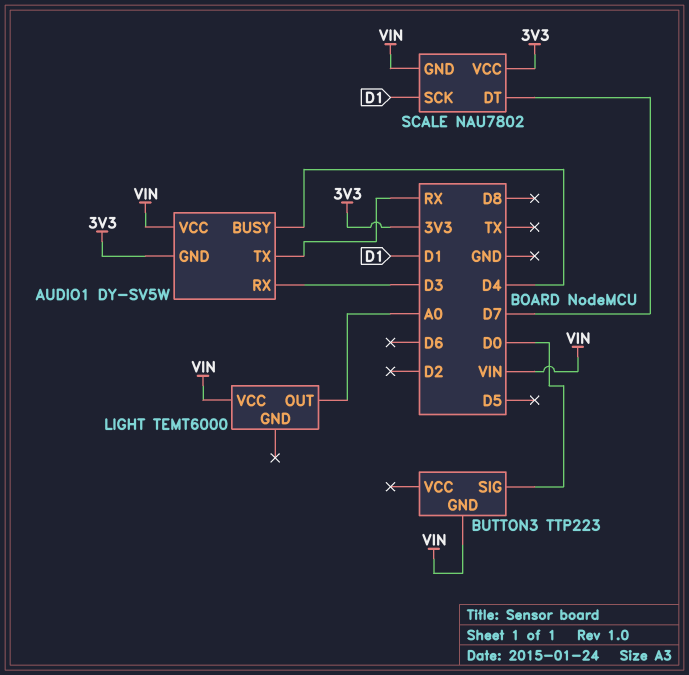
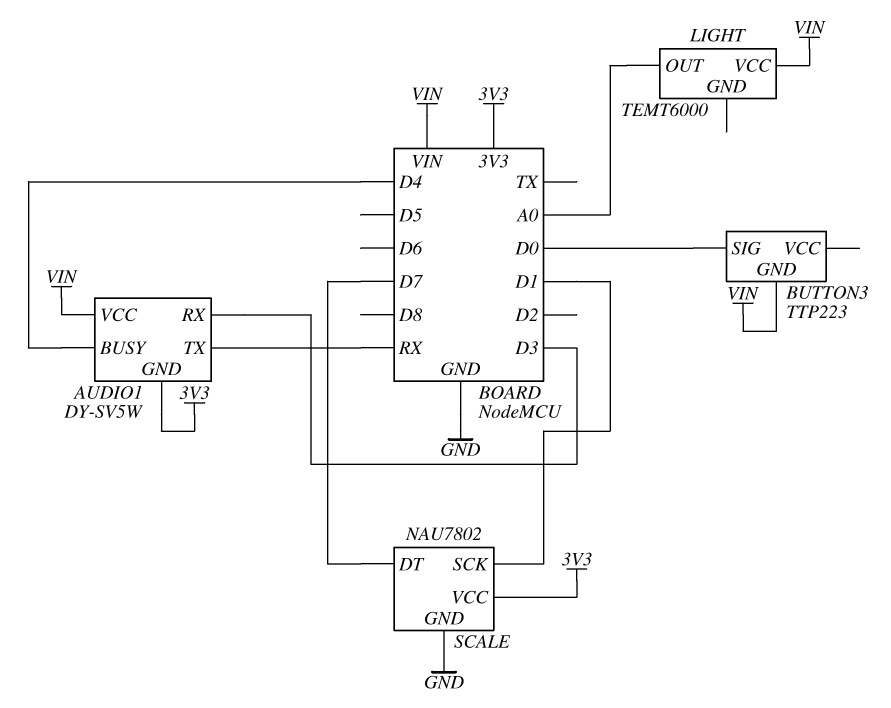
SCALE pin GND: VIN -> GND

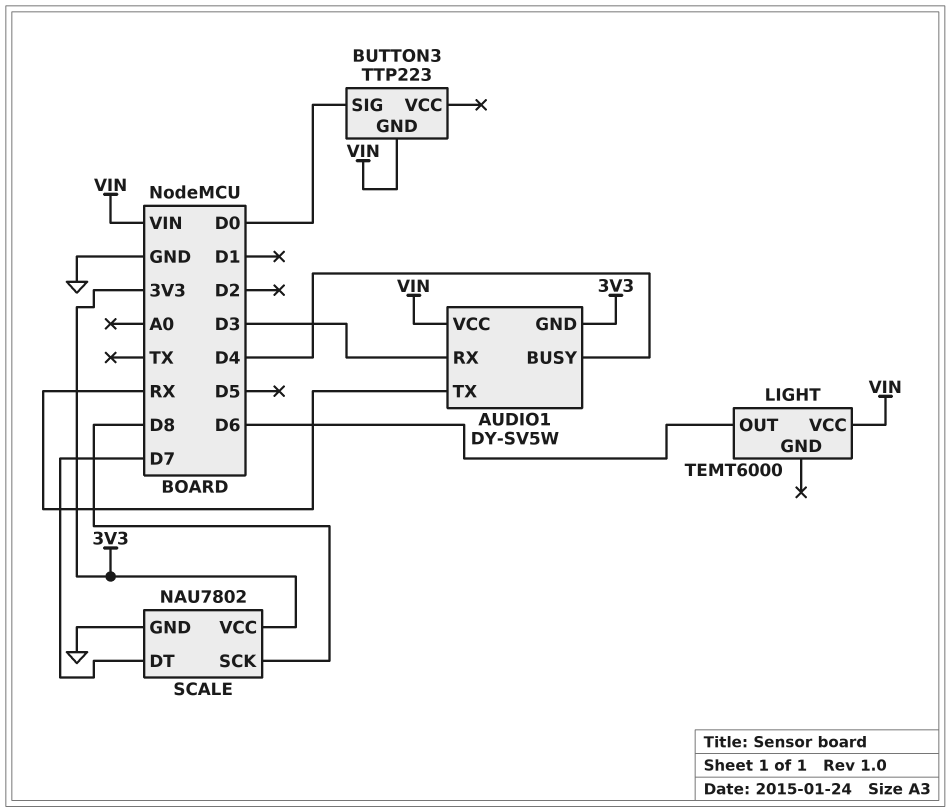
LIGHT pin OUT: A0 -> D6
SCALE pin SCK: D1 -> D8

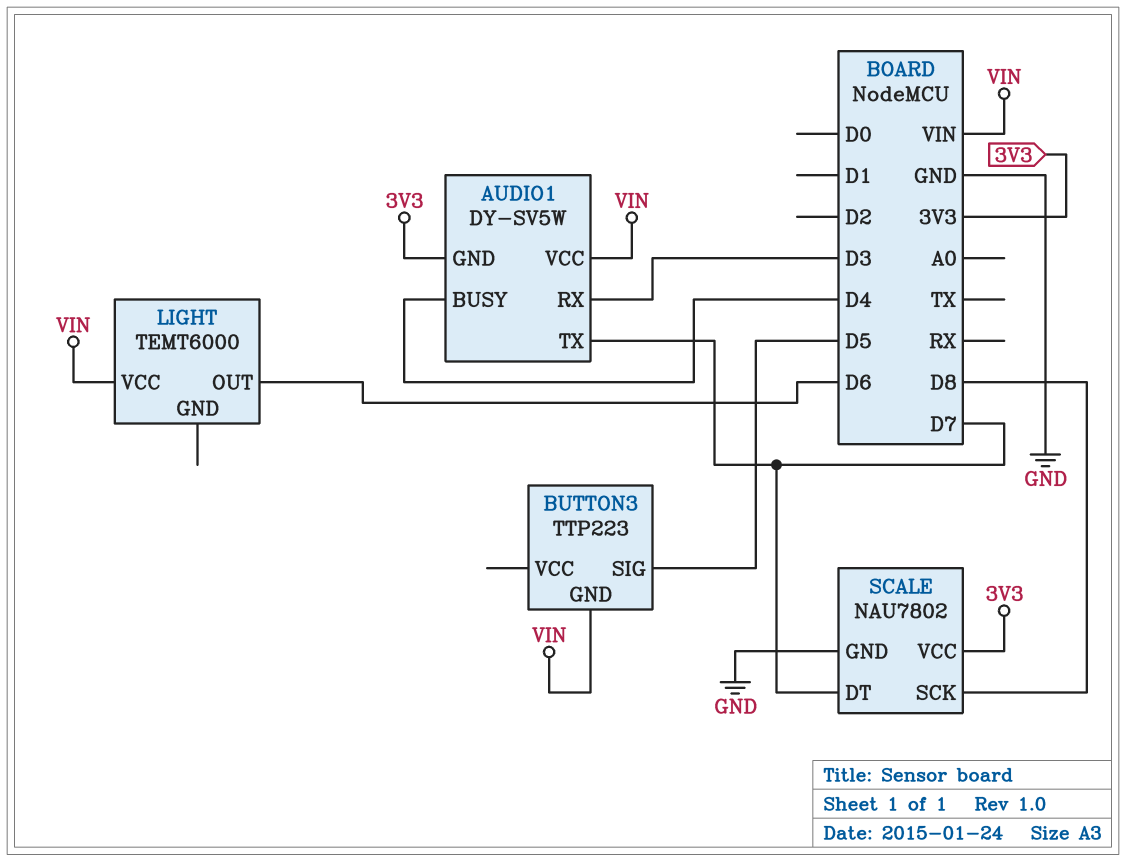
AUDIO1 pin TX: RX -> D7
BUTTON3 pin SIG: D0 -> D5

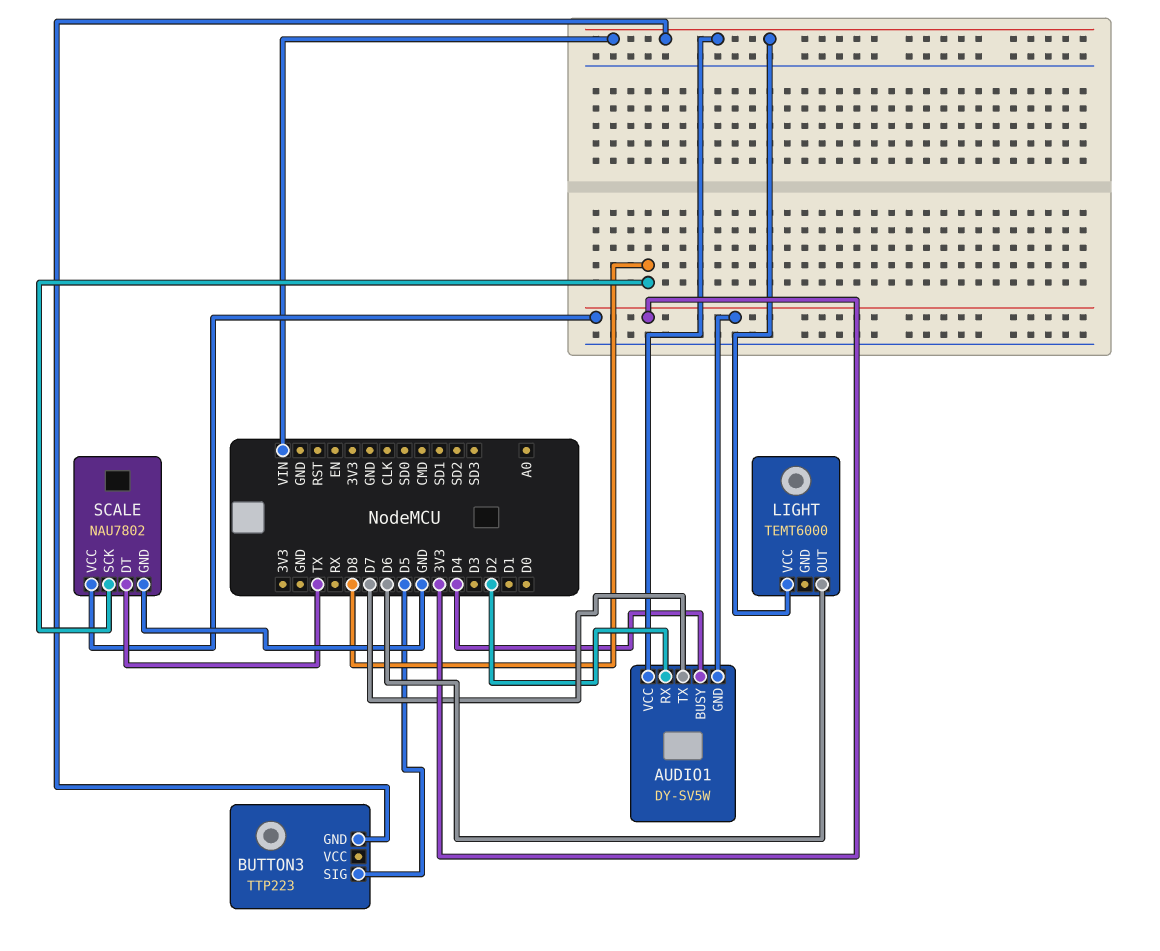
AUDIO1 pin RX: D3 -> D2
SCALE pin DT: D7 -> TX

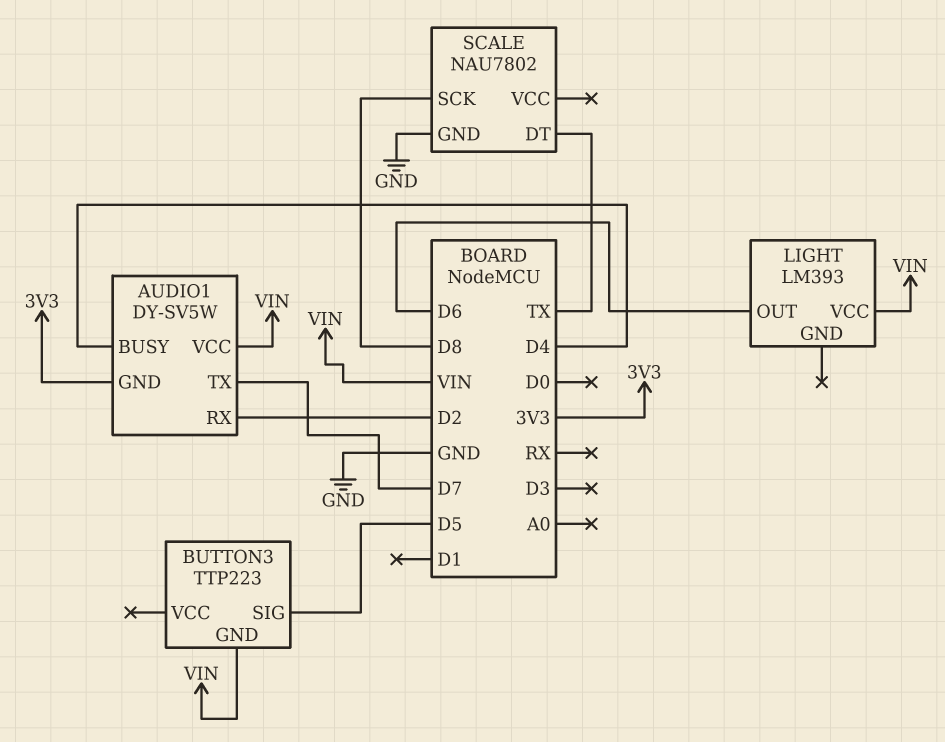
LIGHT: TEMT6000 -> LM393
SCALE pin VCC: 3V3 -> none

